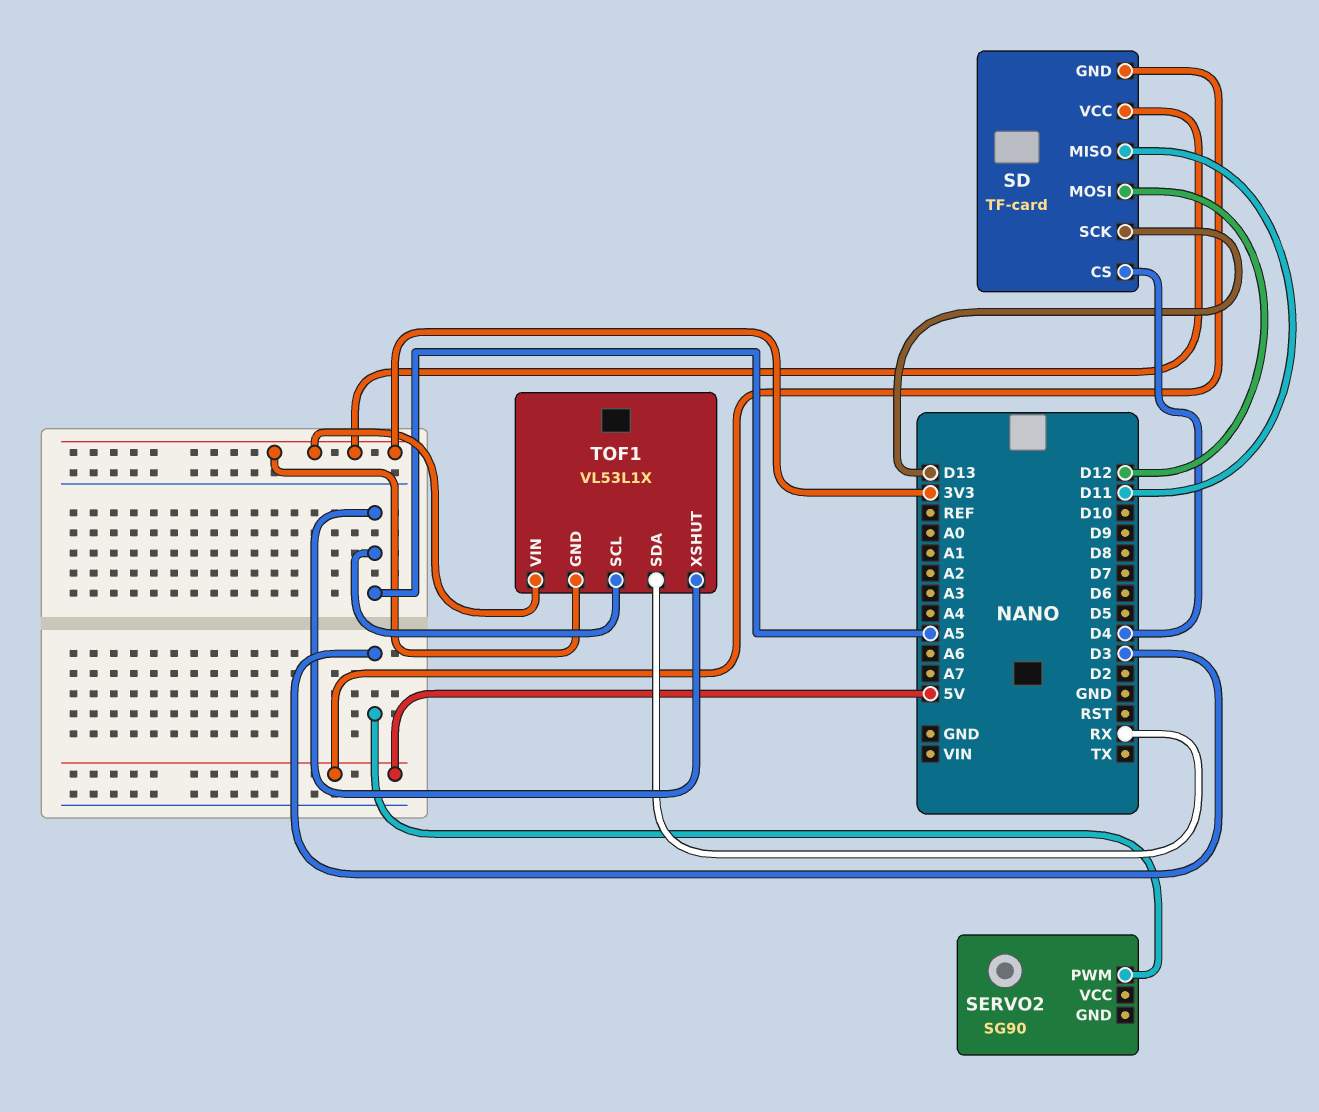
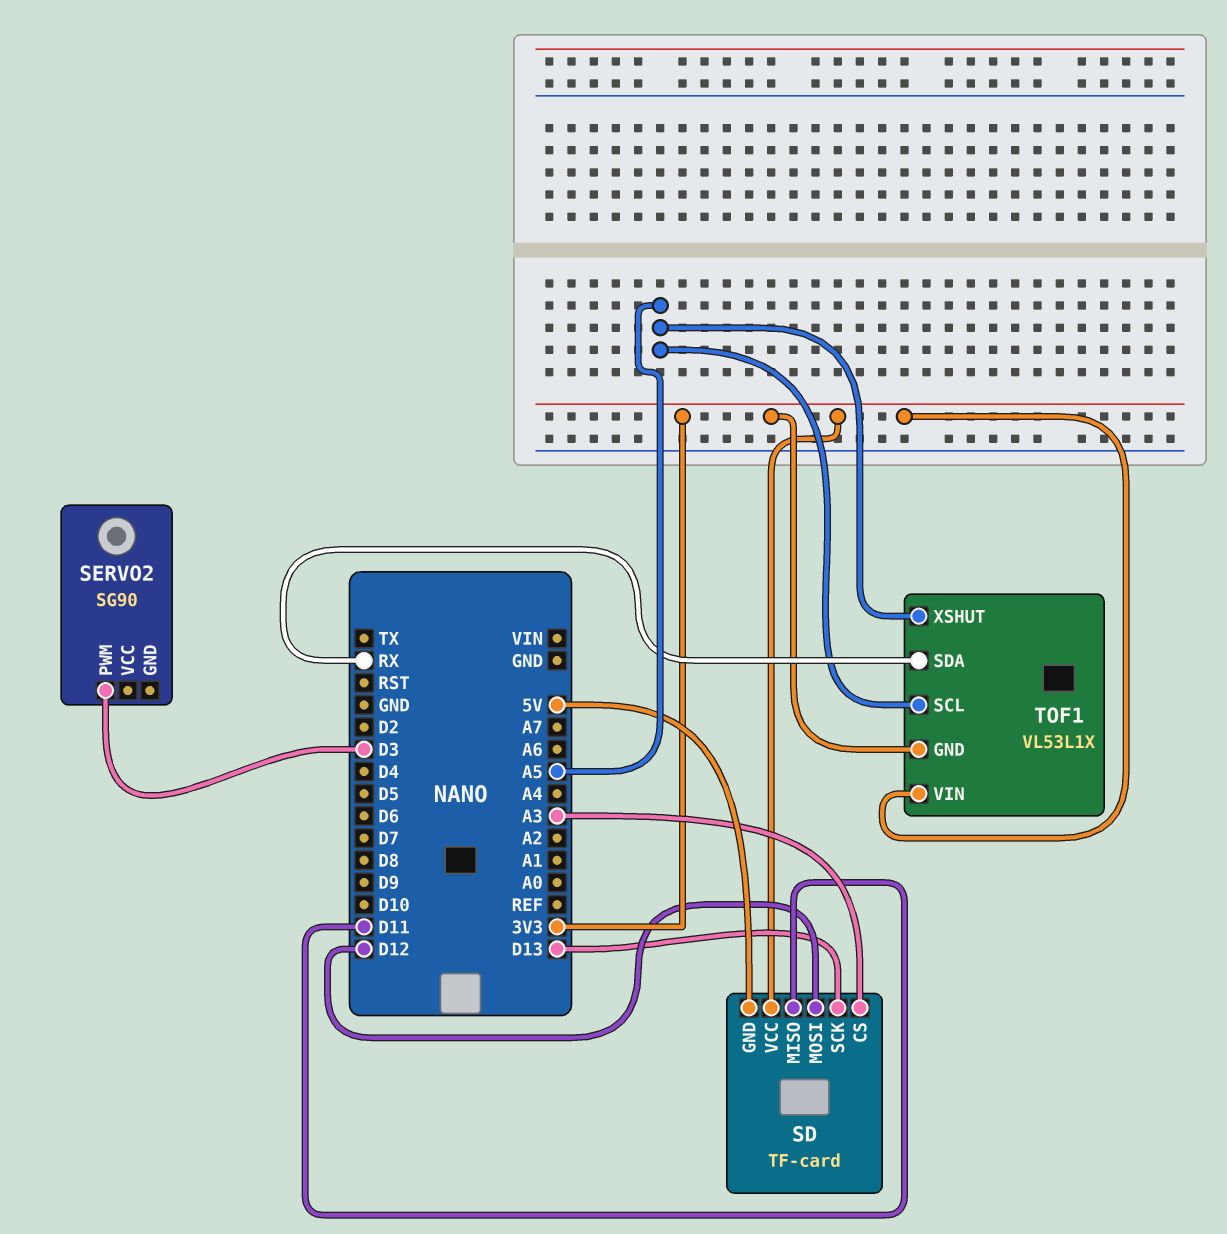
SD pin CS: D4 -> A3

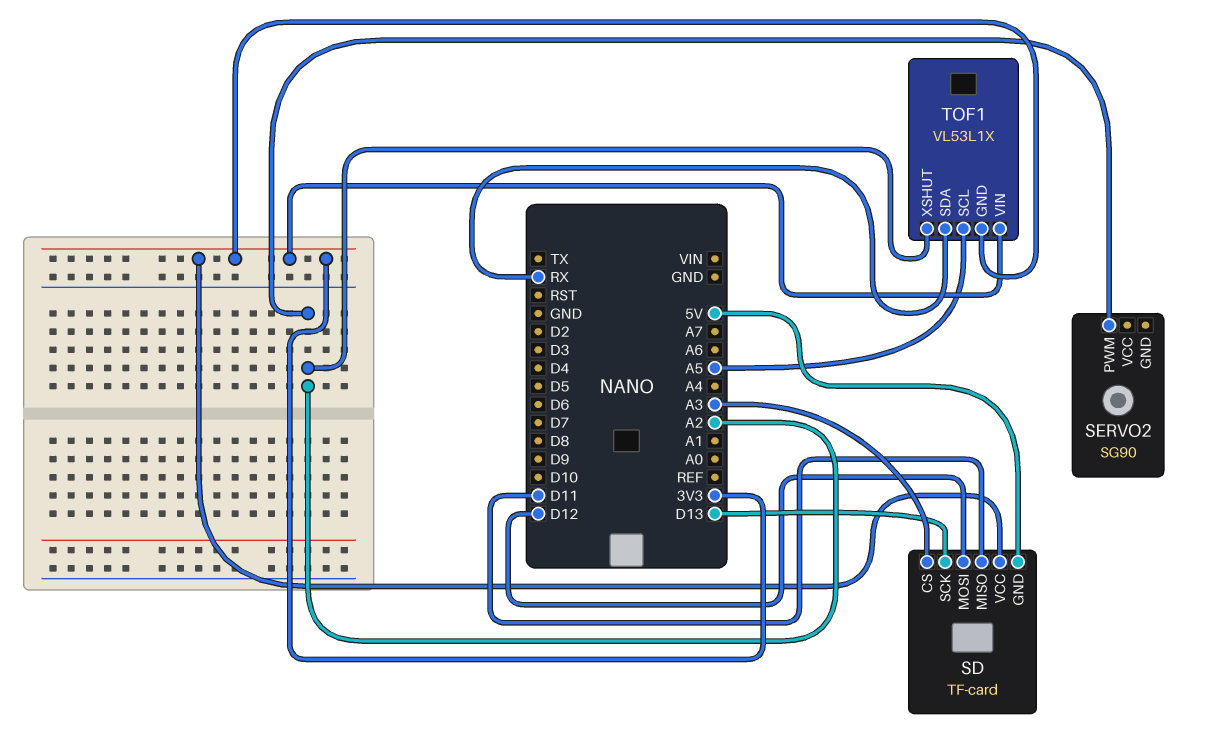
SERVO2 pin PWM: D3 -> A2
TOF1 pin XSHUT: A5 -> A2

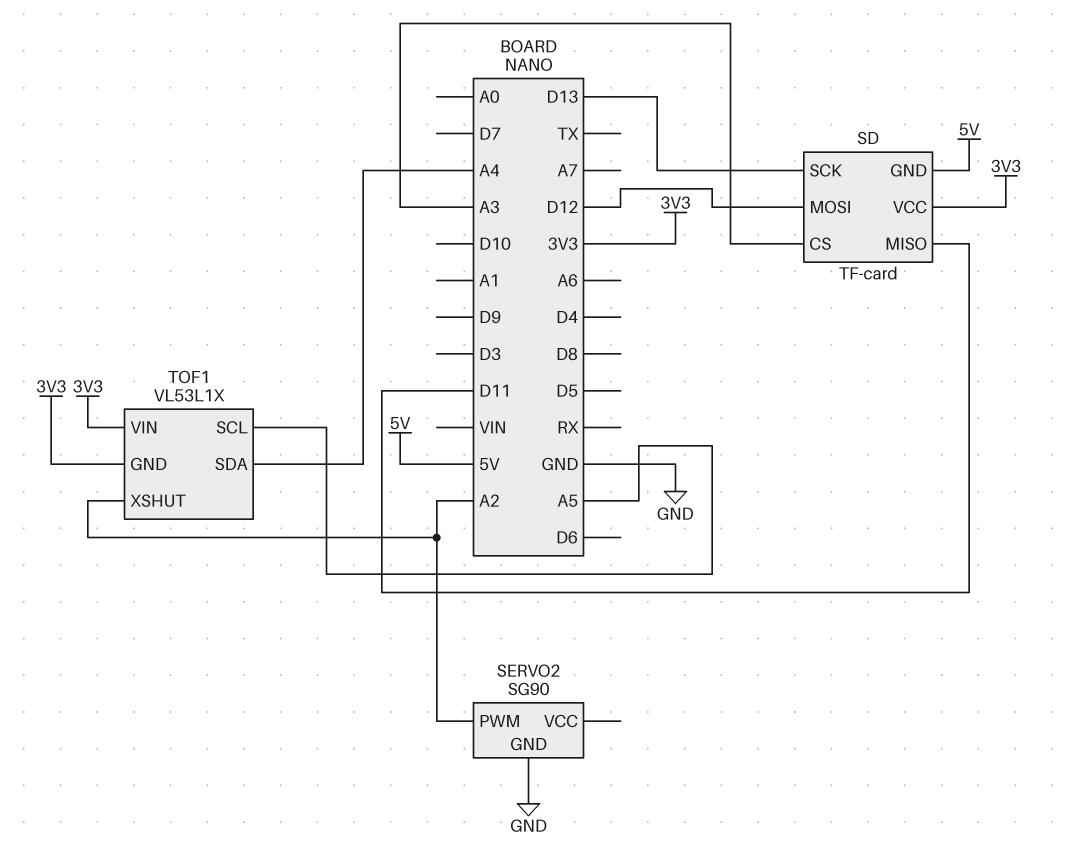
SERVO2 pin GND: none -> GND
TOF1 pin SDA: RX -> A4

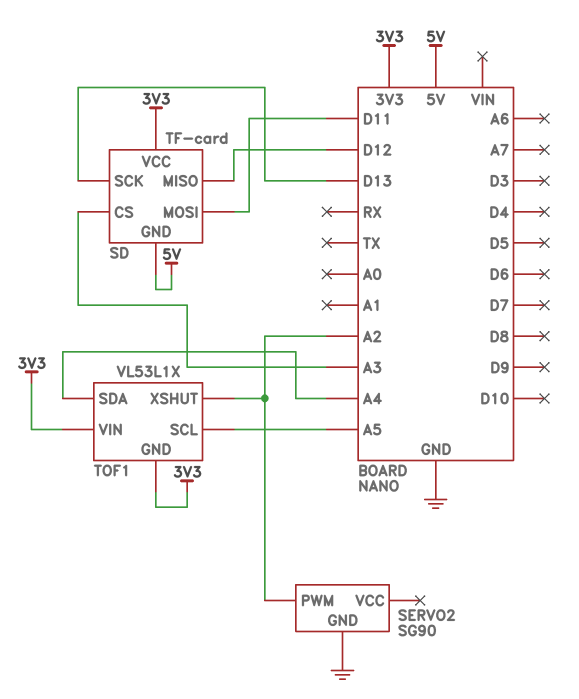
SD pin MISO: D11 -> D12
SD pin MOSI: D12 -> D11

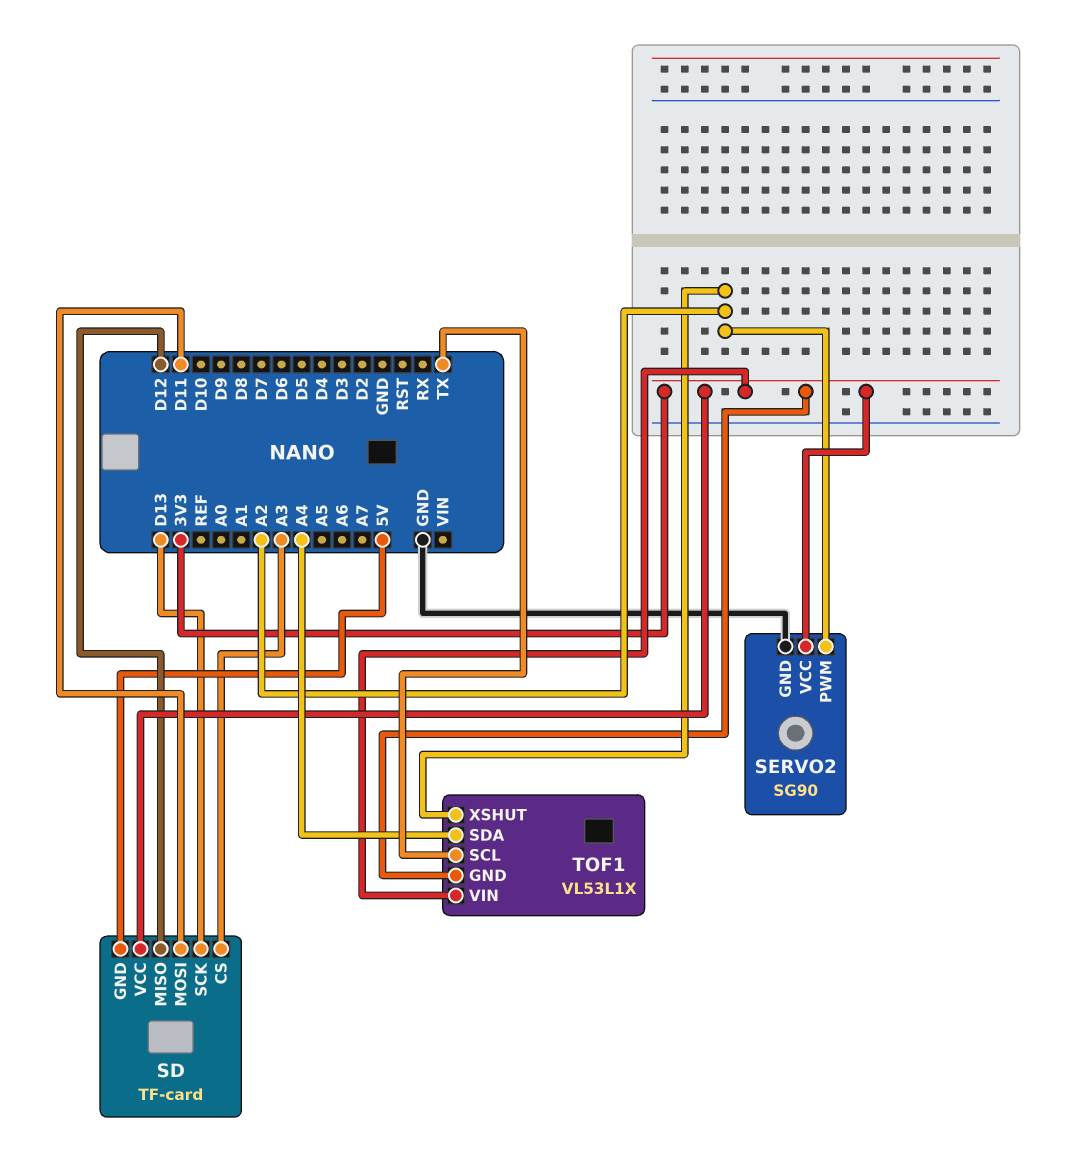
SERVO2 pin VCC: none -> 3V3
TOF1 pin SCL: A5 -> TX

